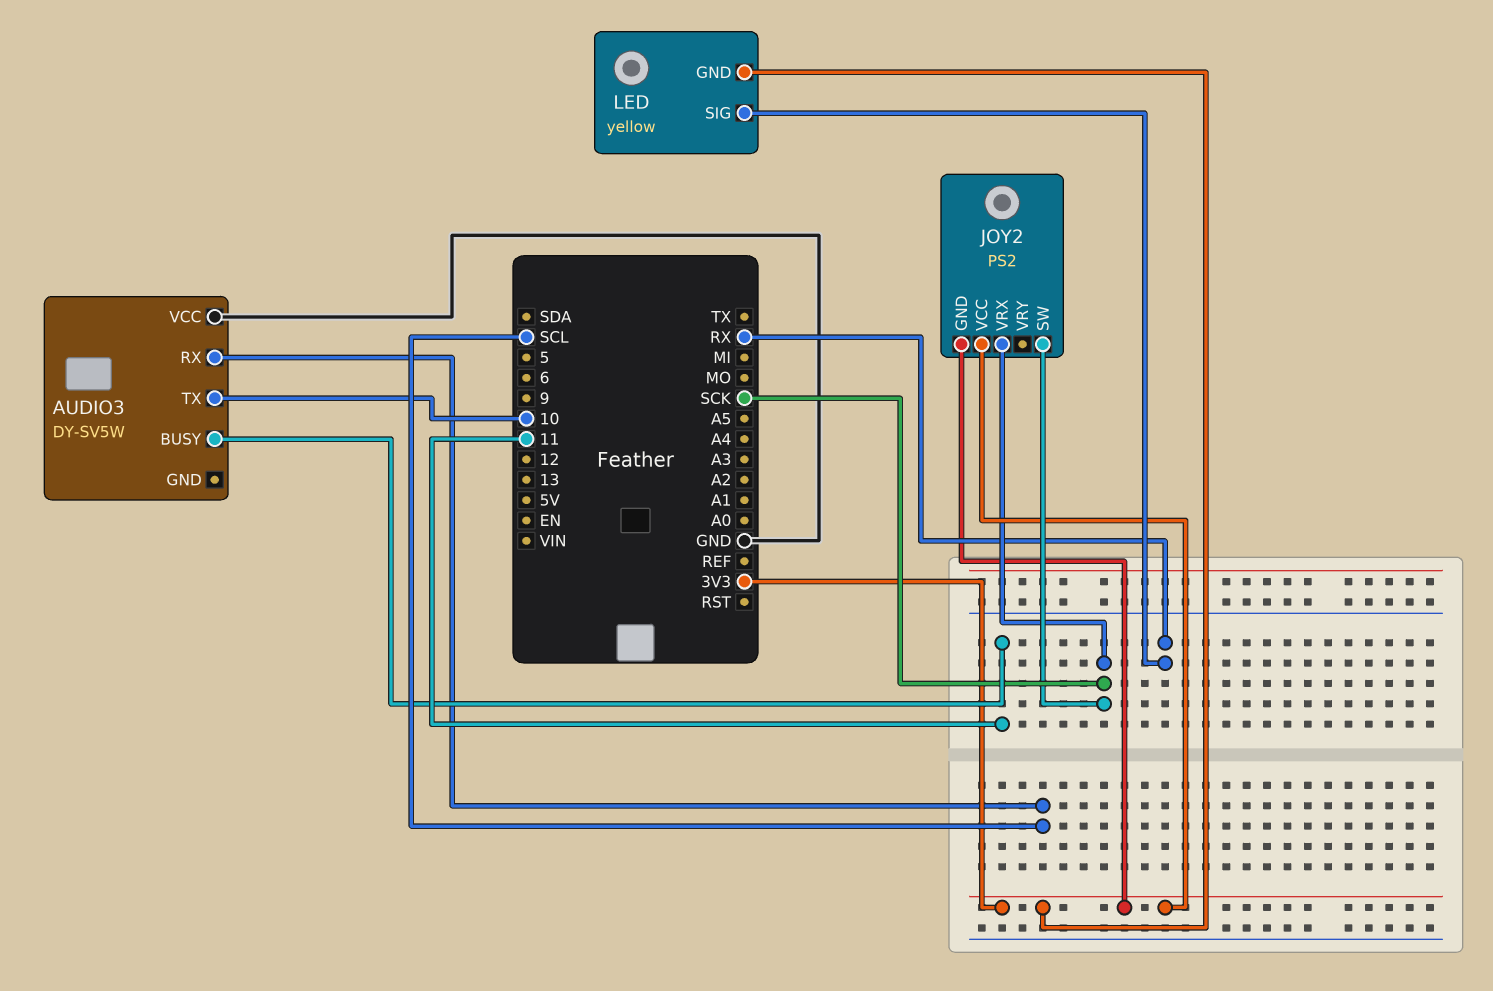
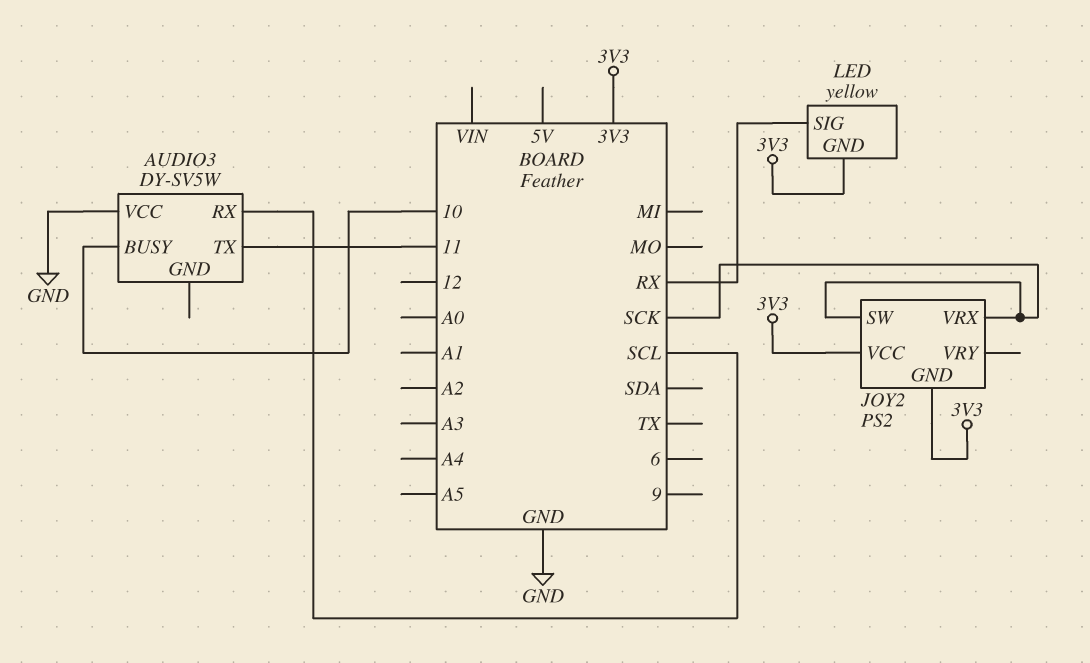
AUDIO3 pin BUSY: 11 -> 10
AUDIO3 pin TX: 10 -> 11

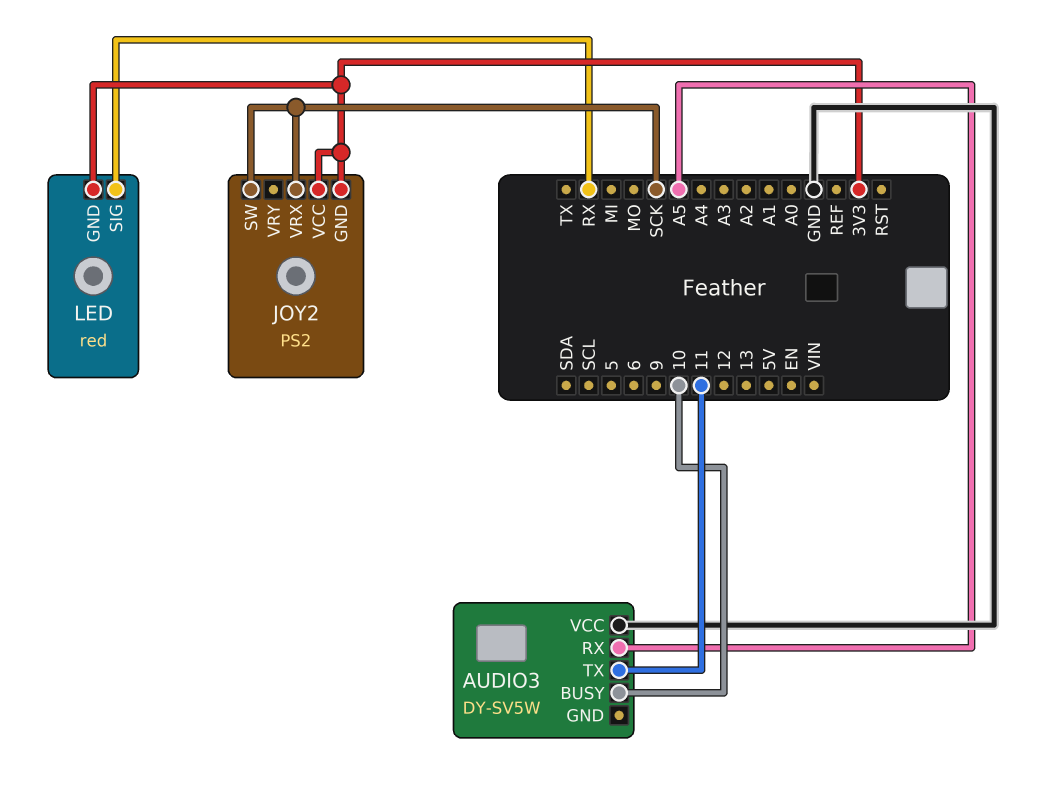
AUDIO3 pin RX: SCL -> A5
LED: yellow -> red

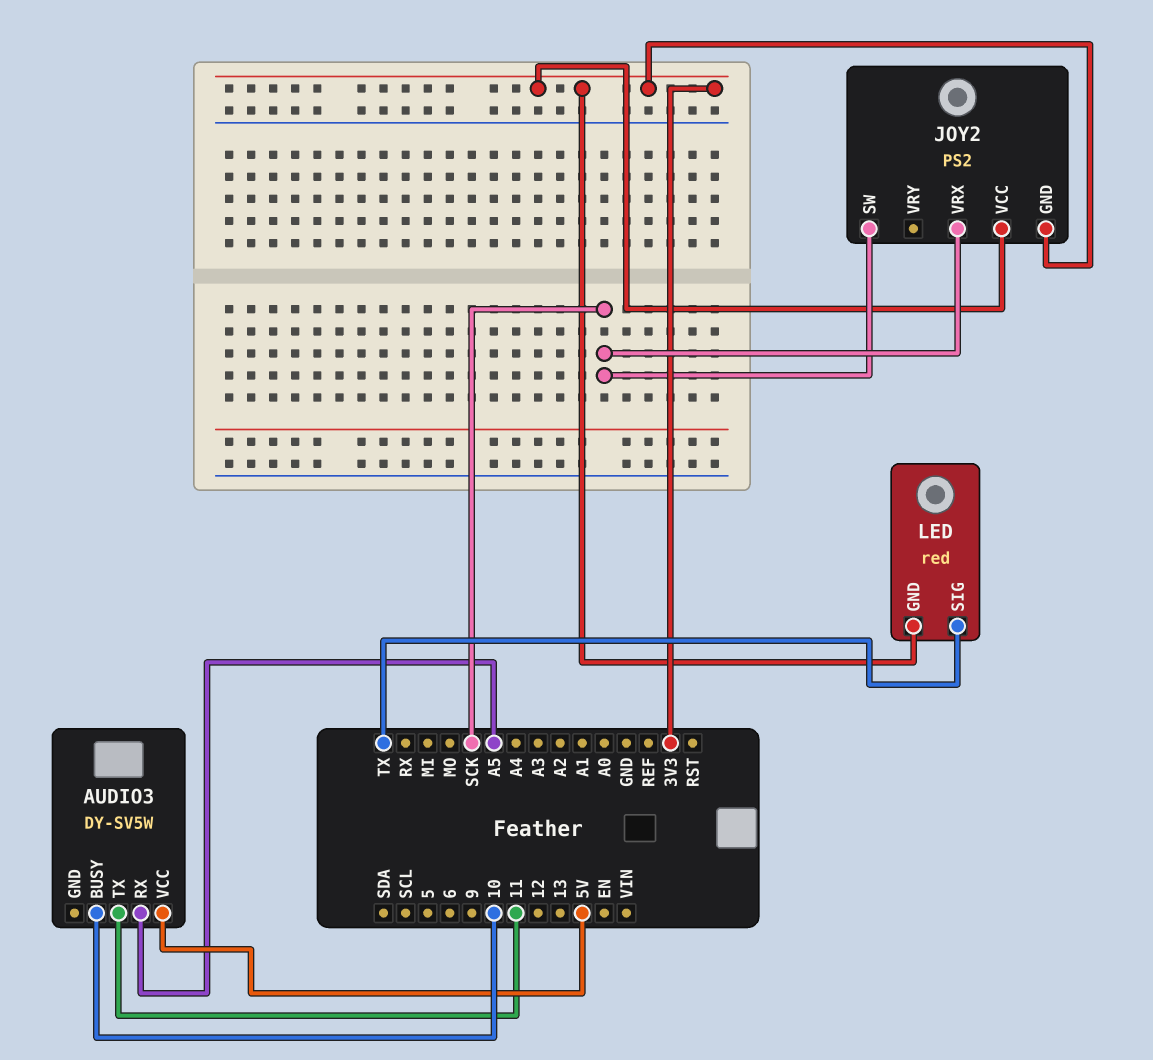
AUDIO3 pin VCC: GND -> 5V
LED pin SIG: RX -> TX

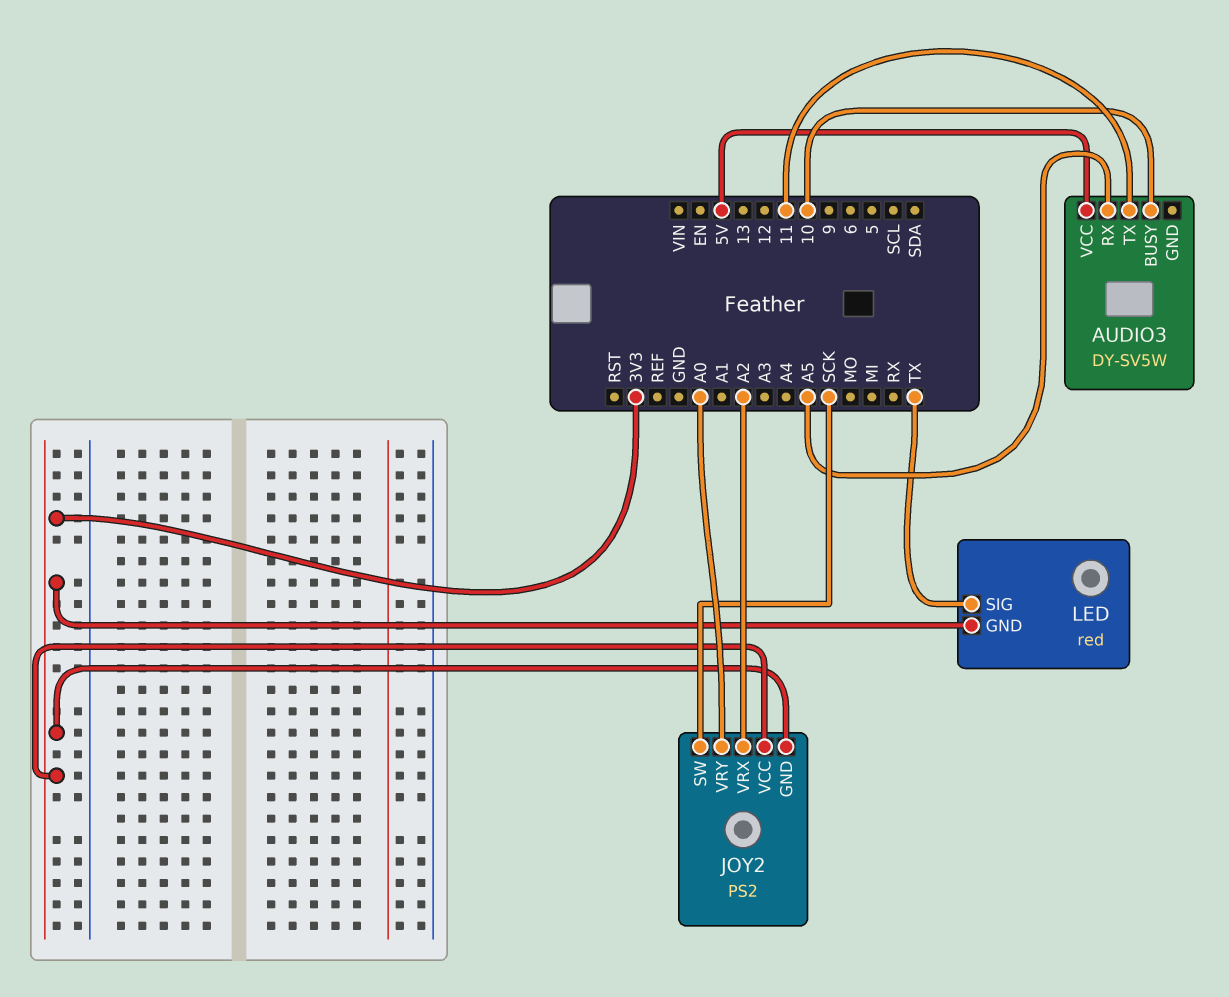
JOY2 pin VRX: SCK -> A2
JOY2 pin VRY: none -> A0

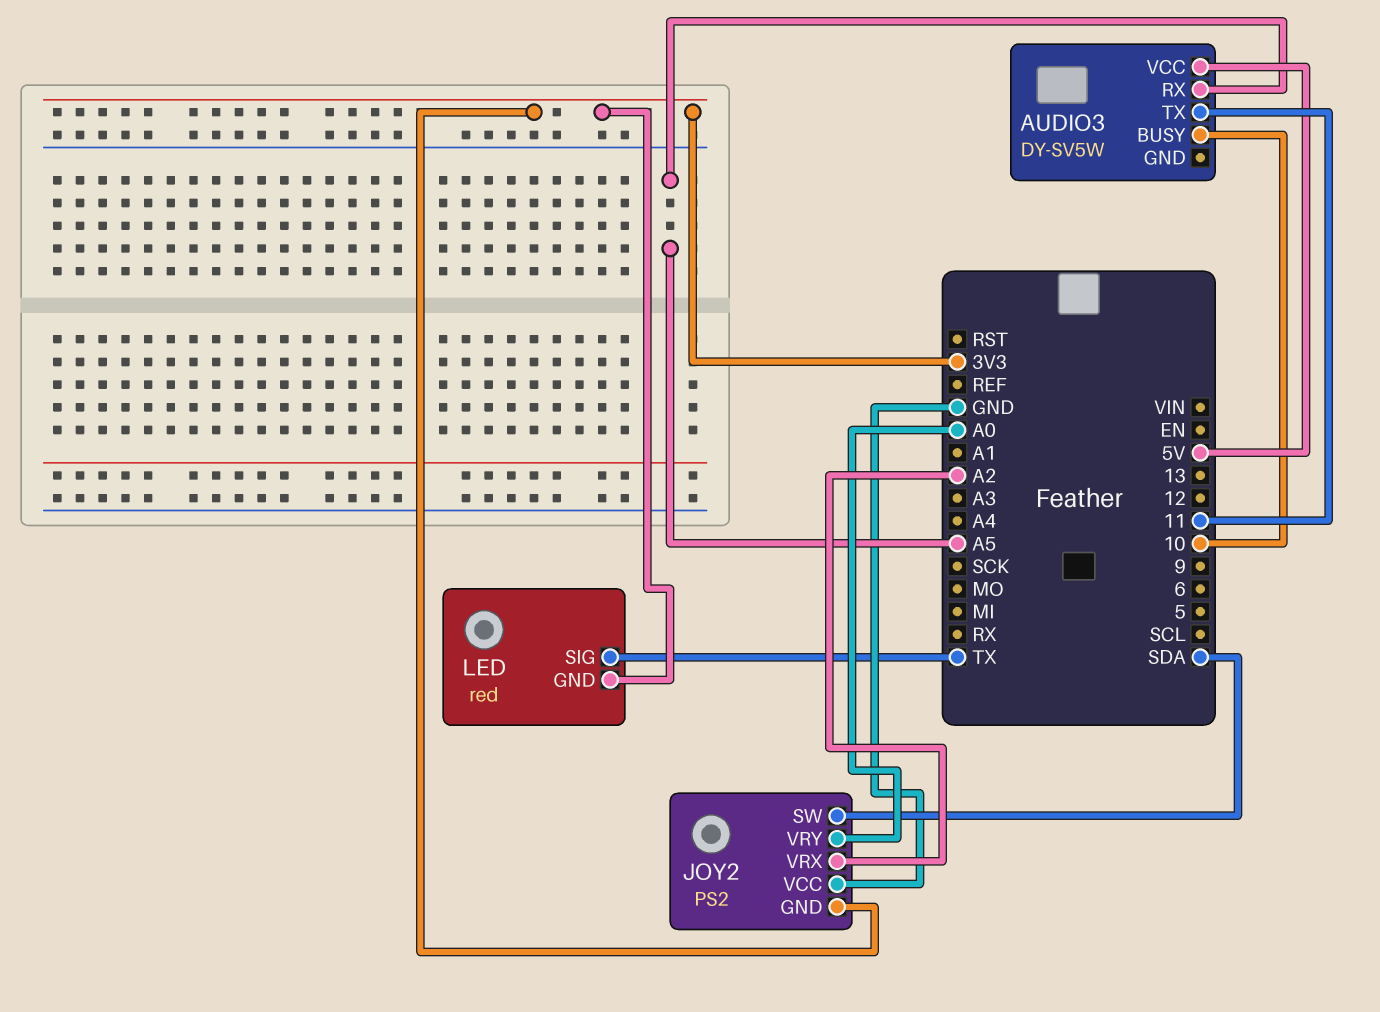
JOY2 pin SW: SCK -> SDA
JOY2 pin VCC: 3V3 -> GND

